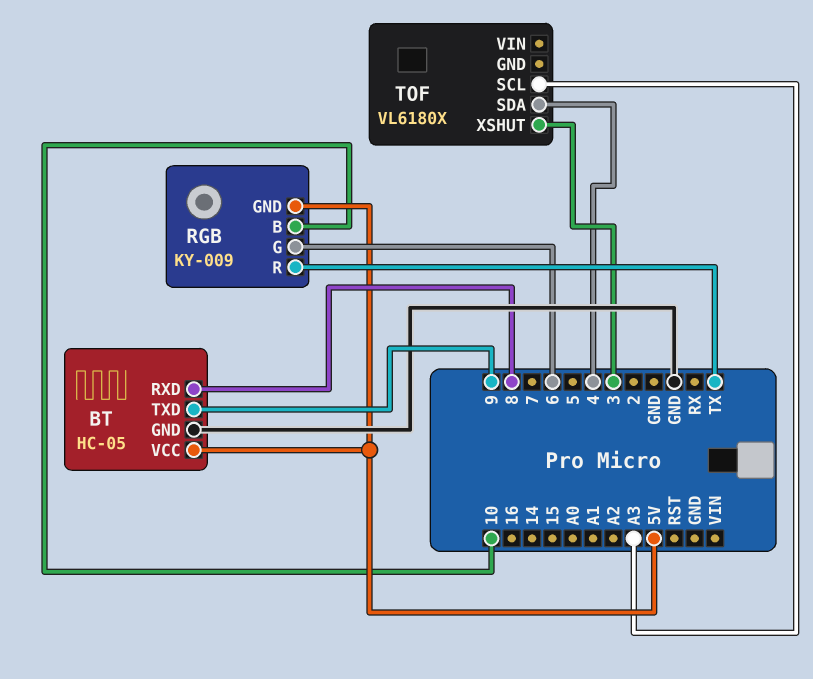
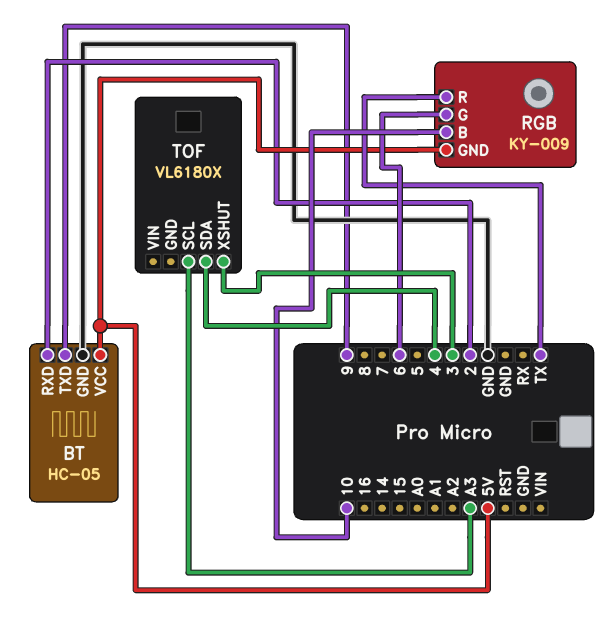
BT pin RXD: 8 -> 2

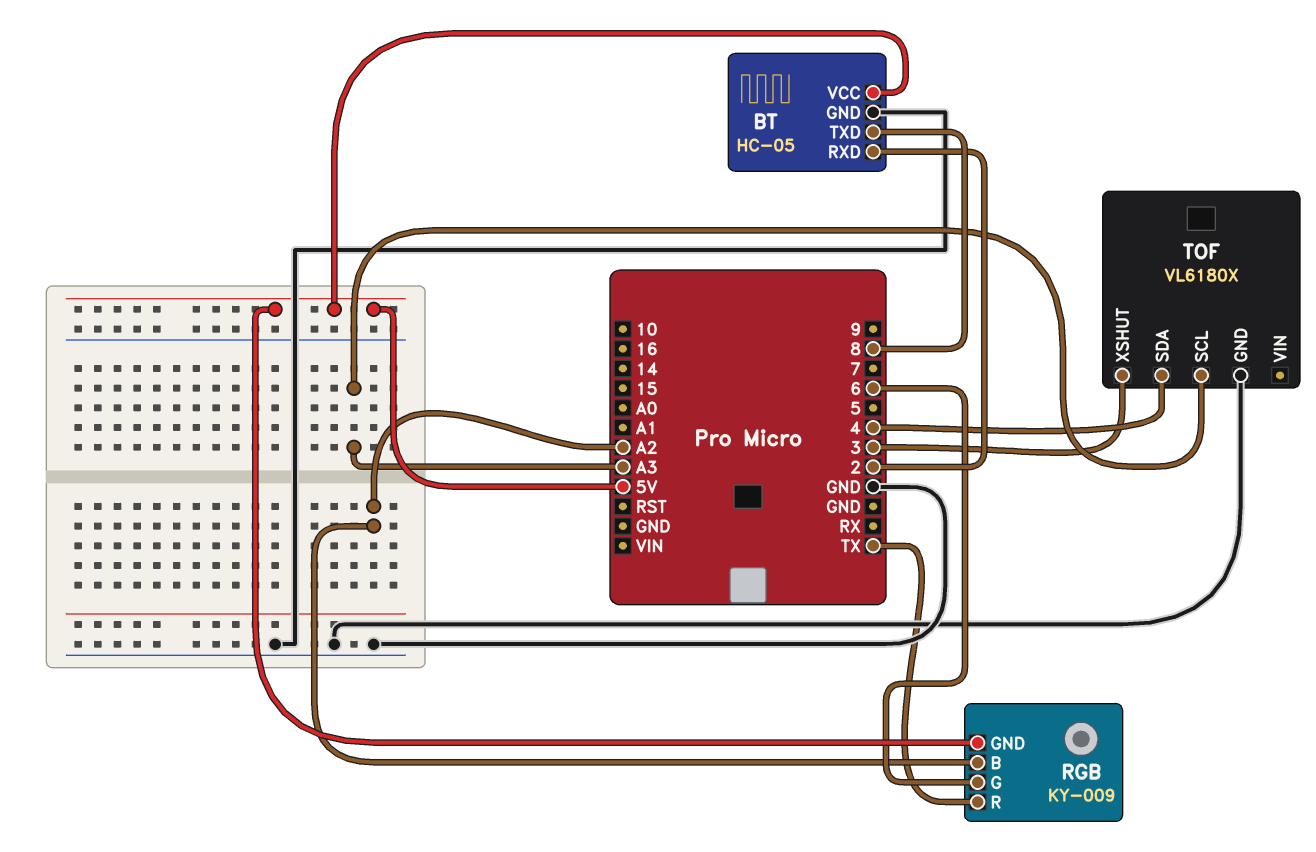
BT pin TXD: 9 -> 8
RGB pin B: 10 -> A2
TOF pin GND: none -> GND

